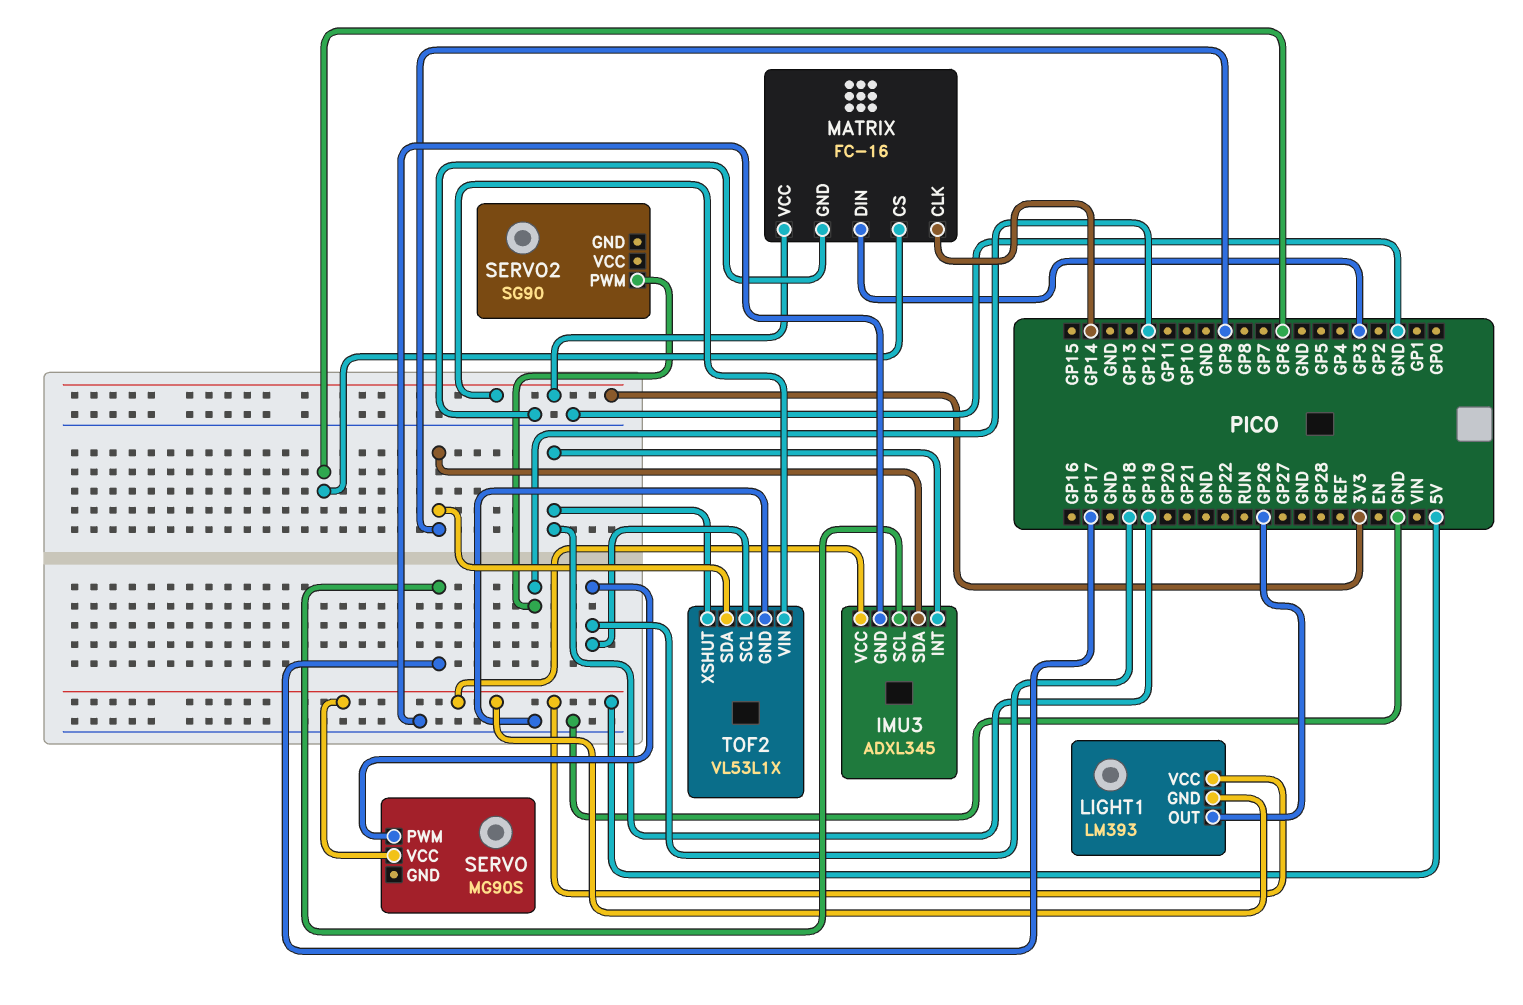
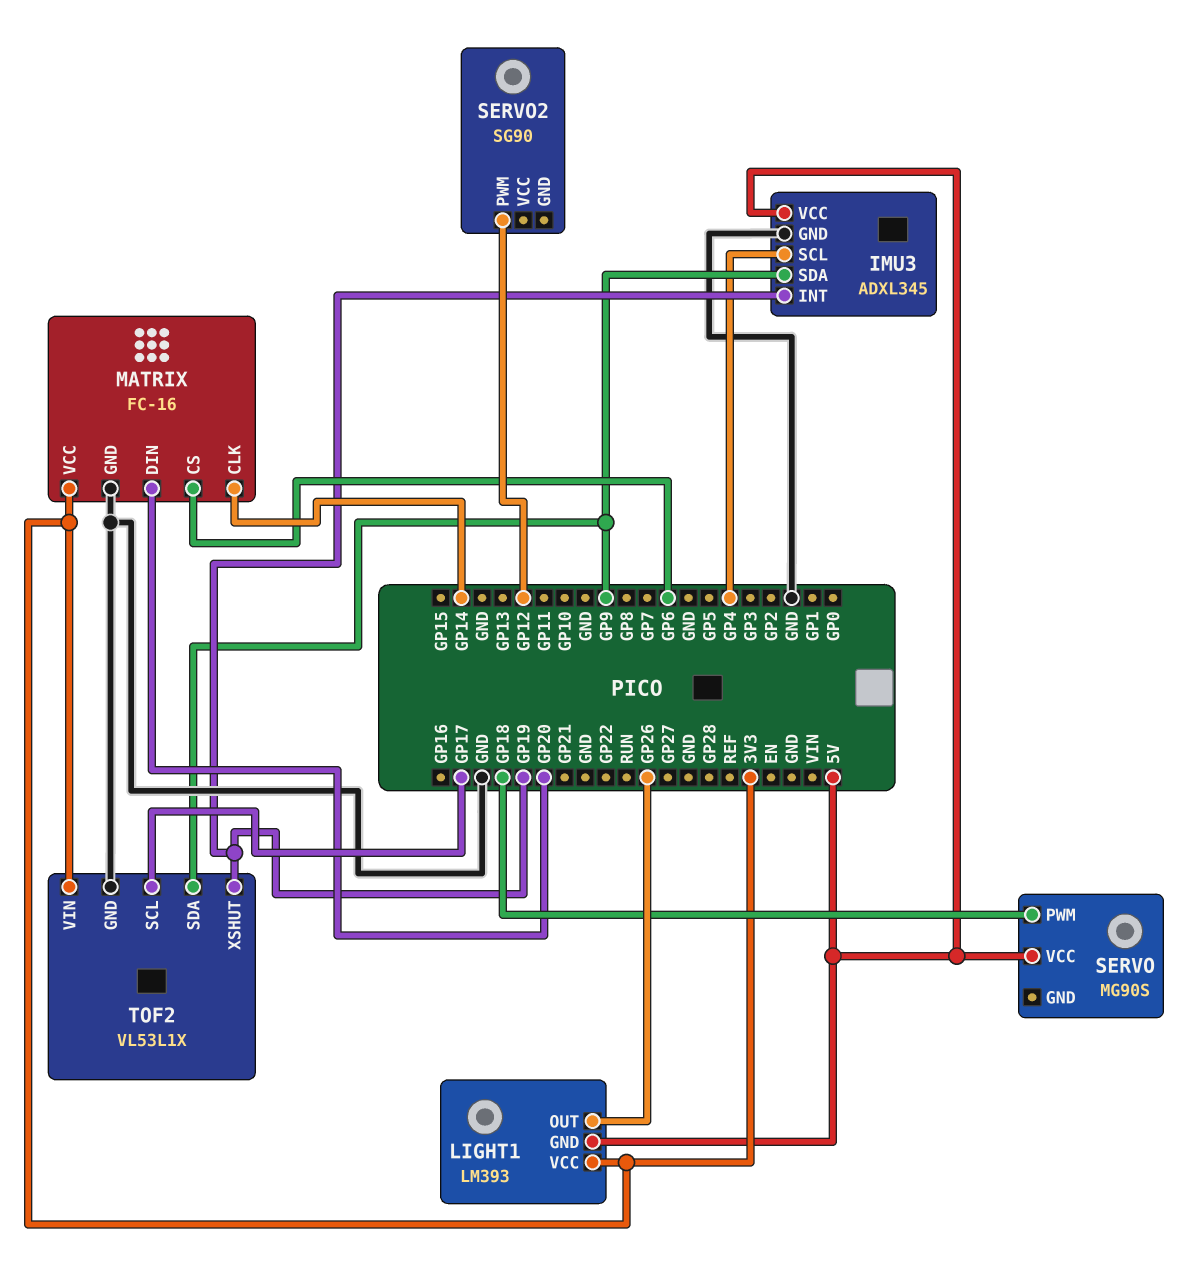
IMU3 pin SCL: GP17 -> GP4
LIGHT1 pin VCC: 5V -> 3V3
MATRIX pin DIN: GP3 -> GP20
TOF2 pin SCL: GP18 -> GP17

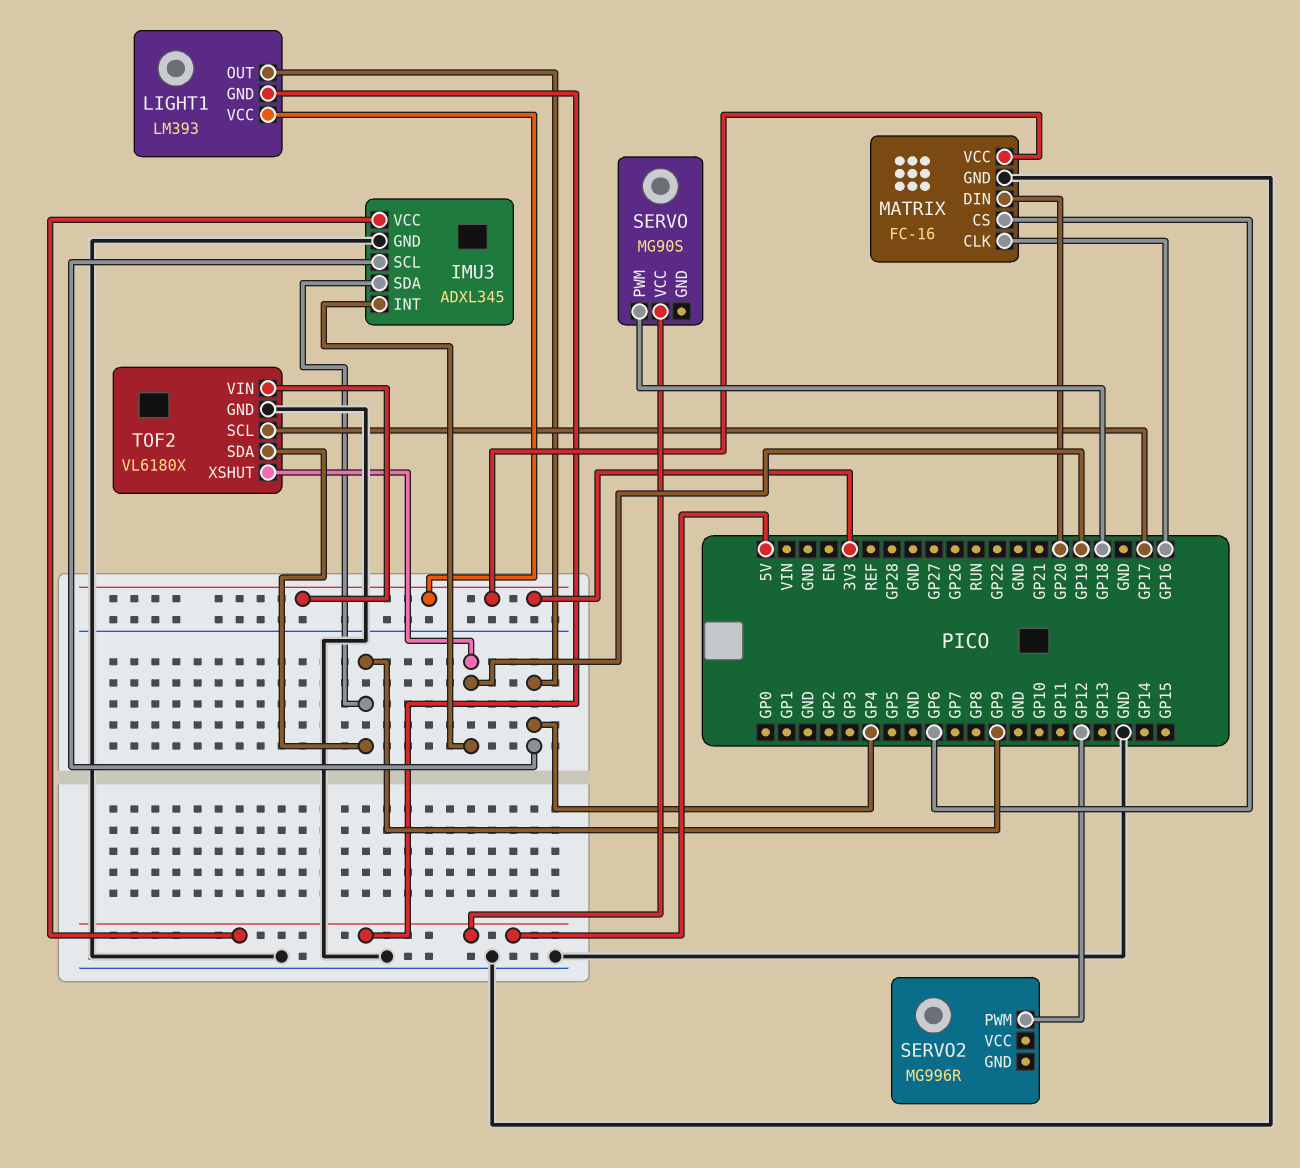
LIGHT1 pin OUT: GP26 -> GP4
MATRIX pin CLK: GP14 -> GP16
SERVO2: SG90 -> MG996R
TOF2: VL53L1X -> VL6180X

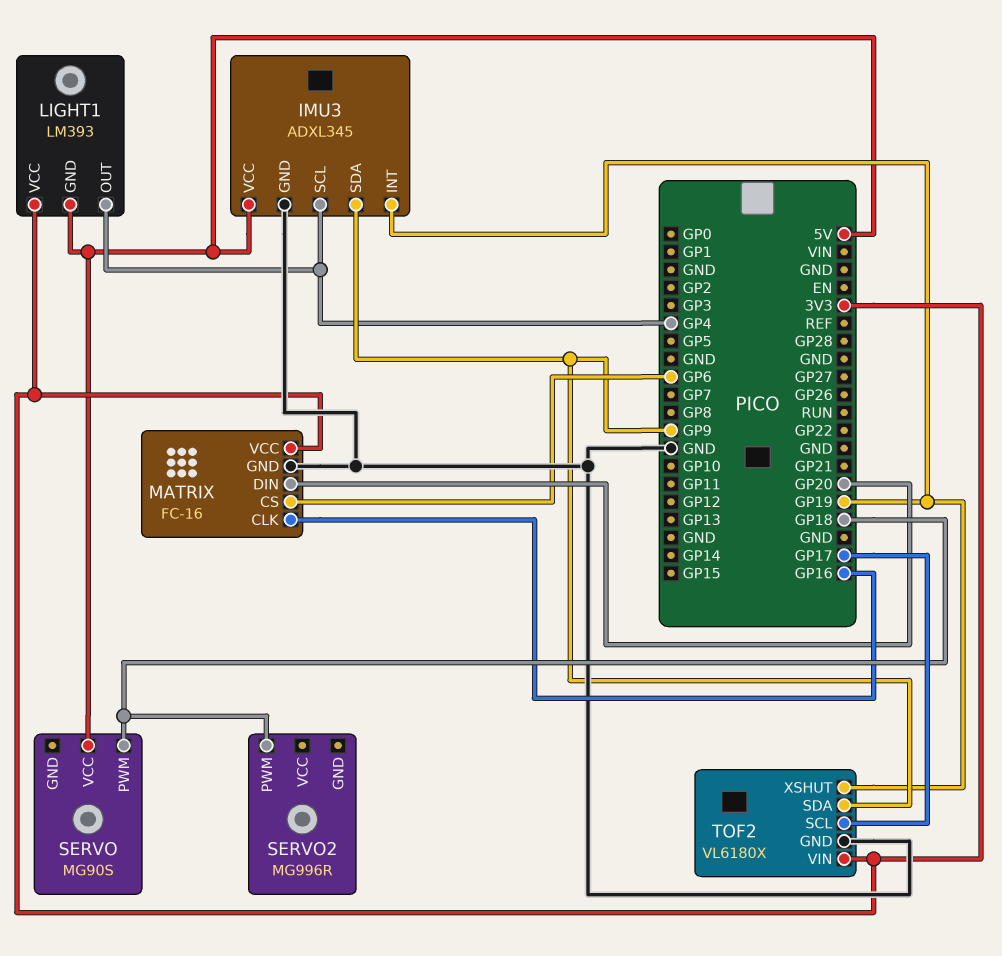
SERVO2 pin PWM: GP12 -> GP18

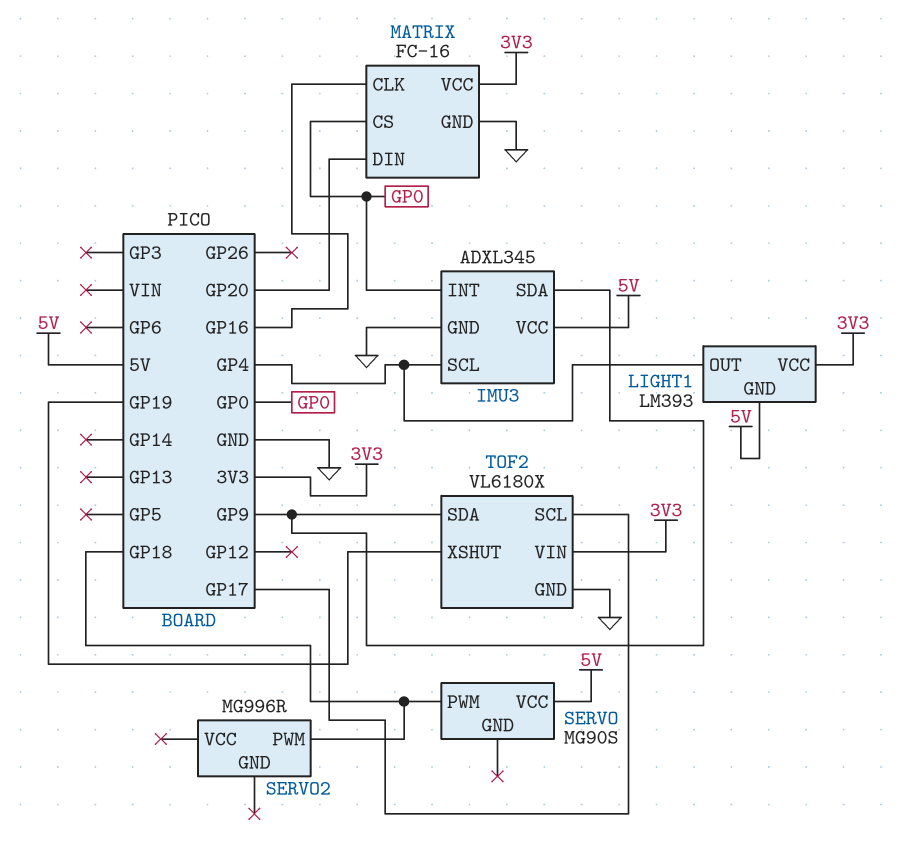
IMU3 pin INT: GP19 -> GP0
MATRIX pin CS: GP6 -> GP0

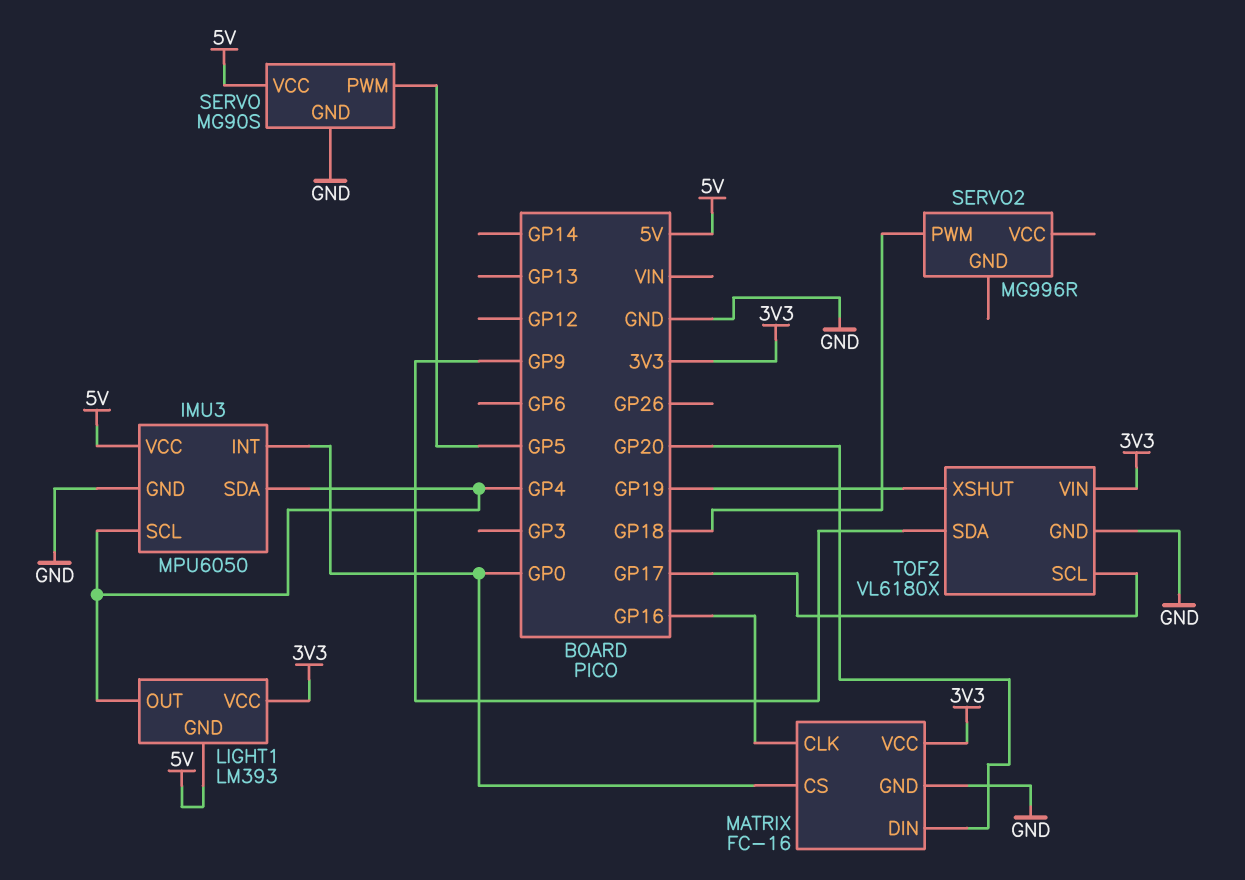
IMU3: ADXL345 -> MPU6050
IMU3 pin SDA: GP9 -> GP4
SERVO pin GND: none -> GND
SERVO pin PWM: GP18 -> GP5

